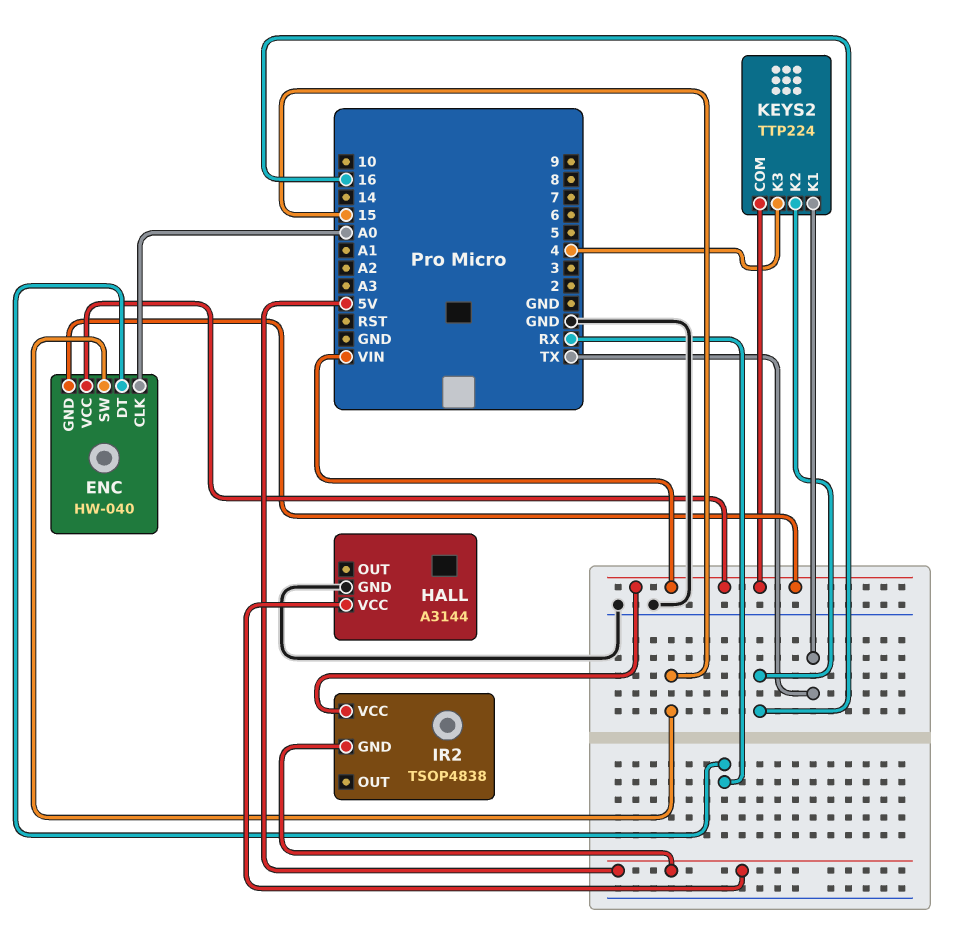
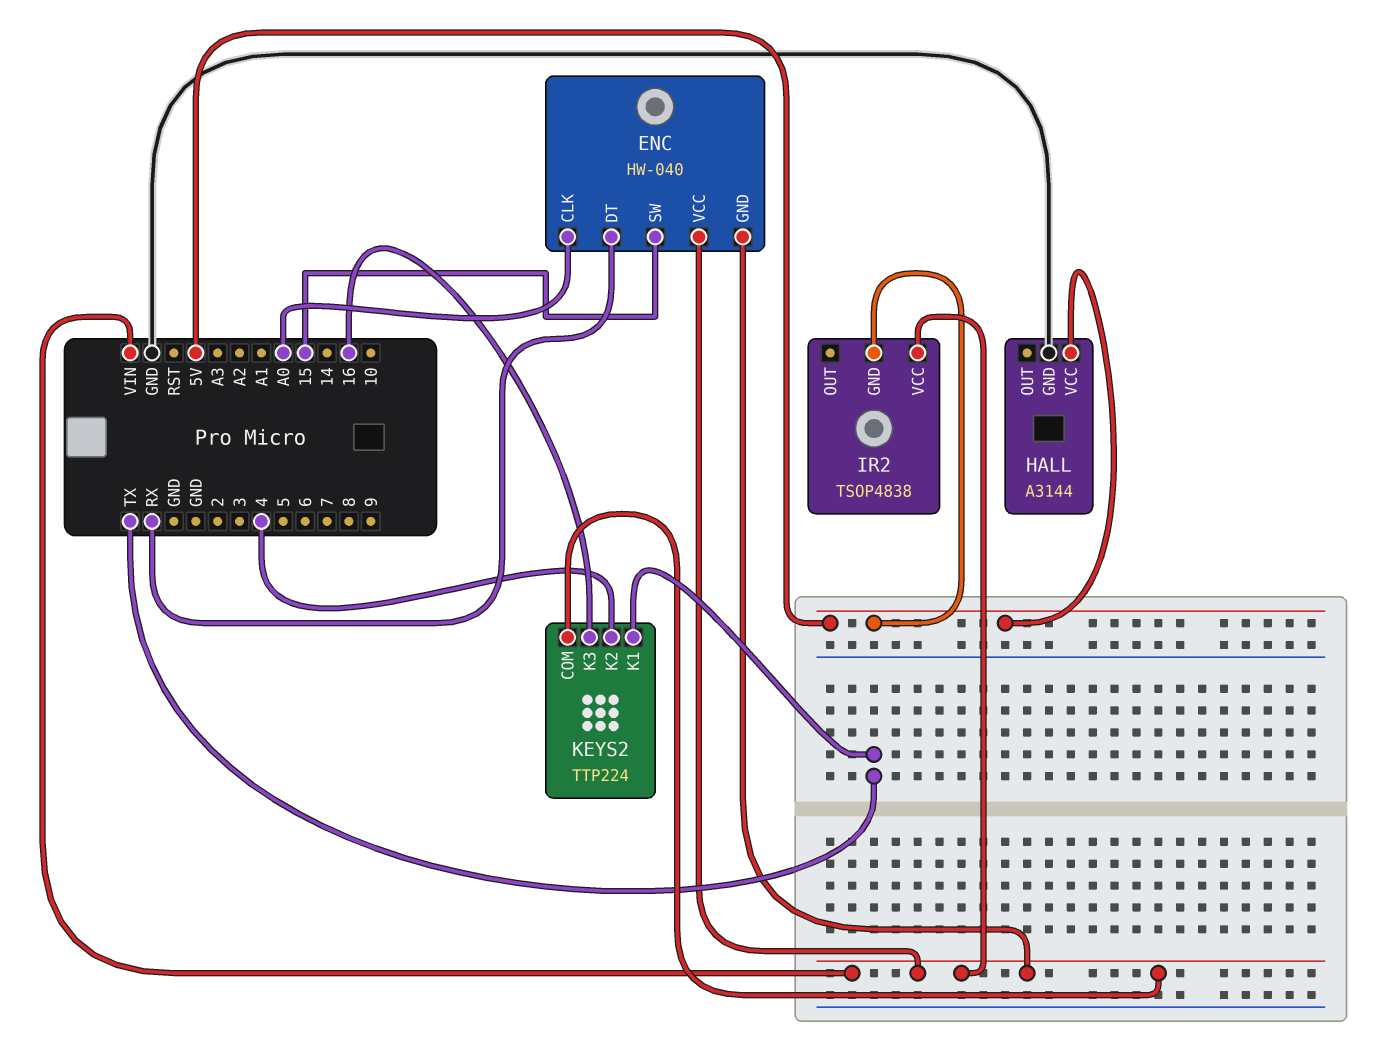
KEYS2 pin K2: 16 -> 4
KEYS2 pin K3: 4 -> 16

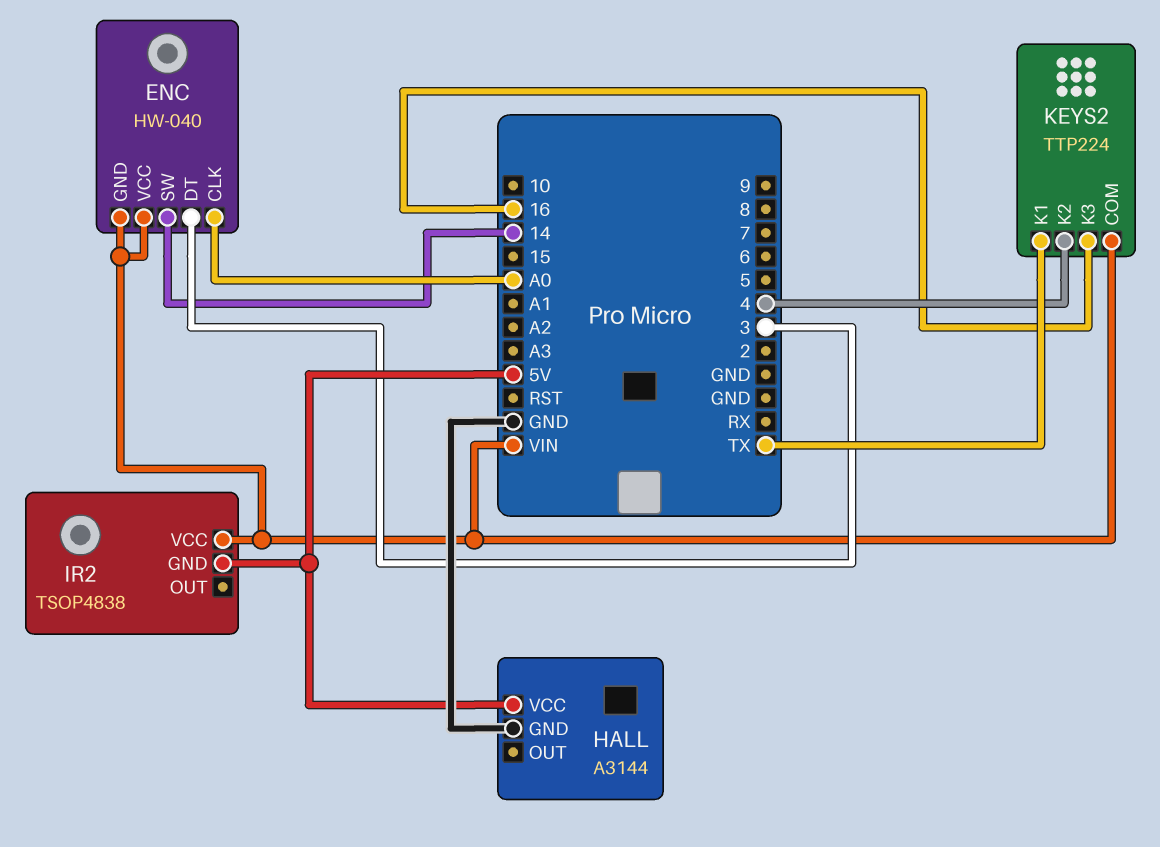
ENC pin DT: RX -> 3
ENC pin SW: 15 -> 14

